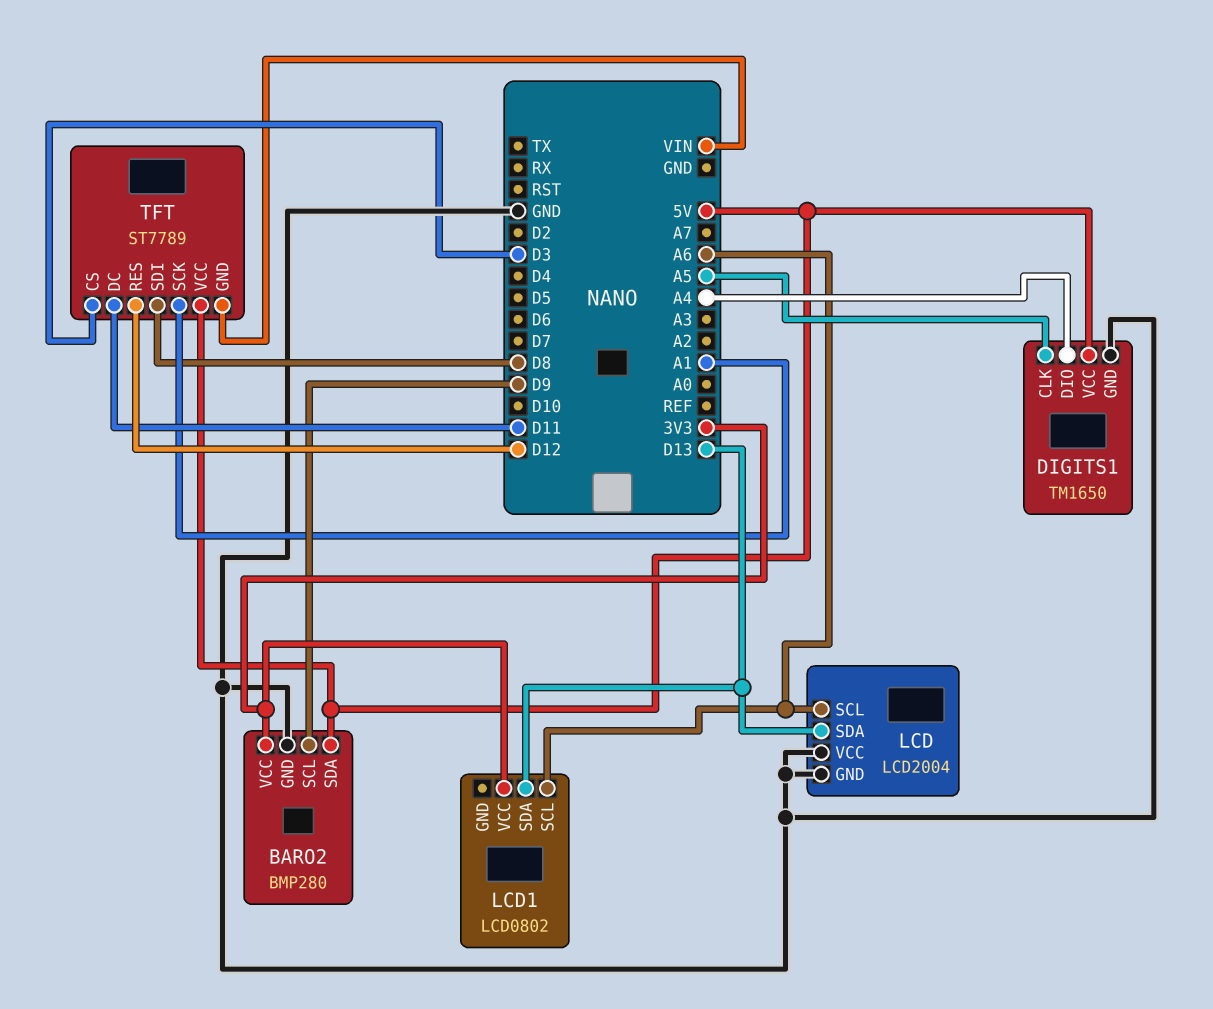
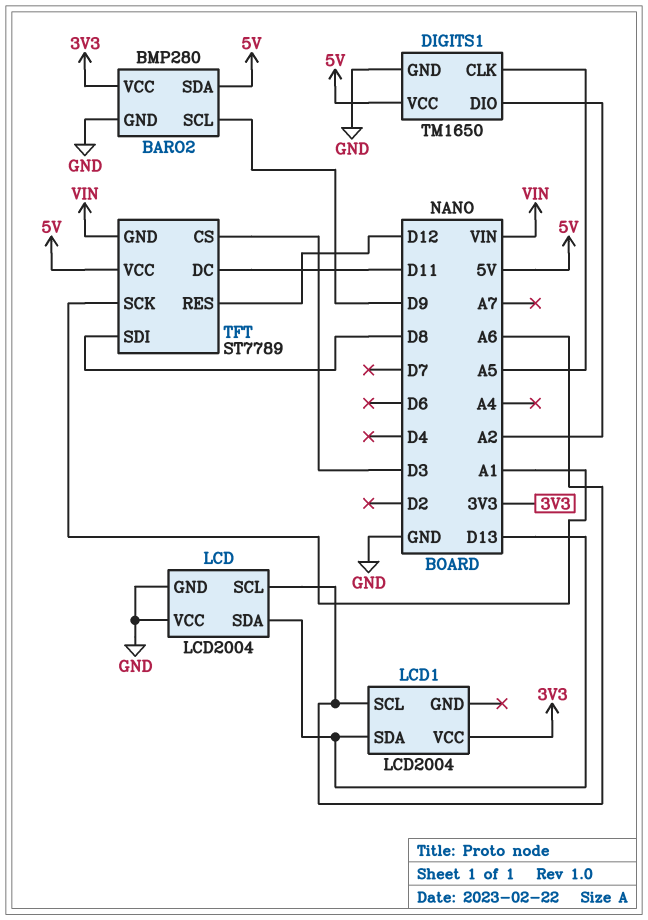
DIGITS1 pin DIO: A4 -> A2
LCD1: LCD0802 -> LCD2004

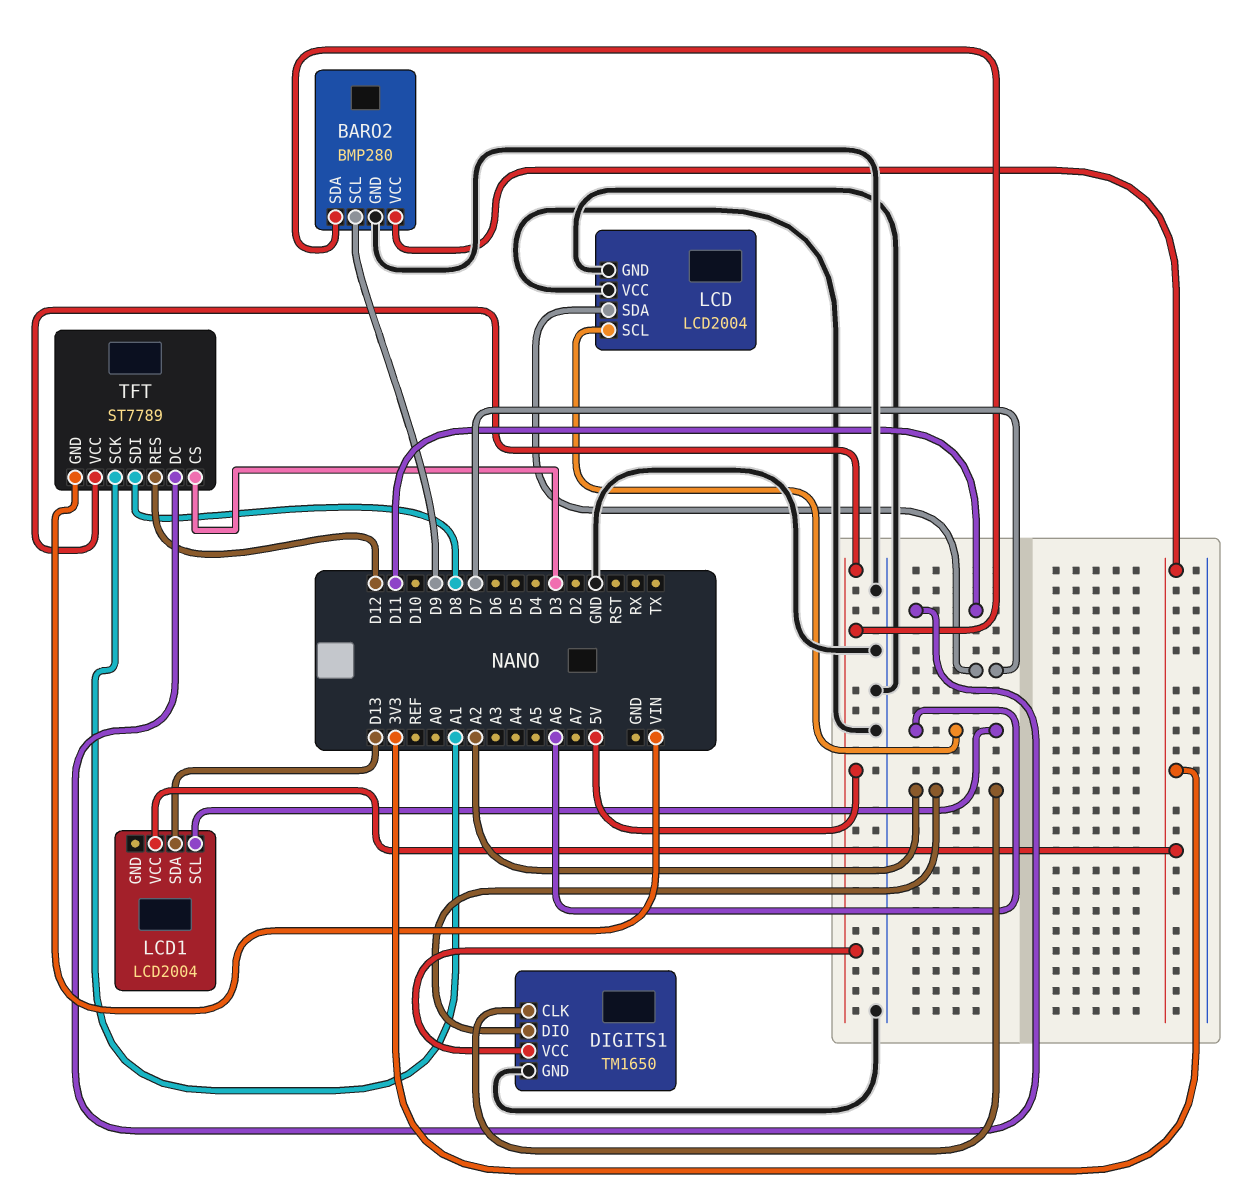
DIGITS1 pin CLK: A5 -> A2
LCD pin SDA: D13 -> D7

